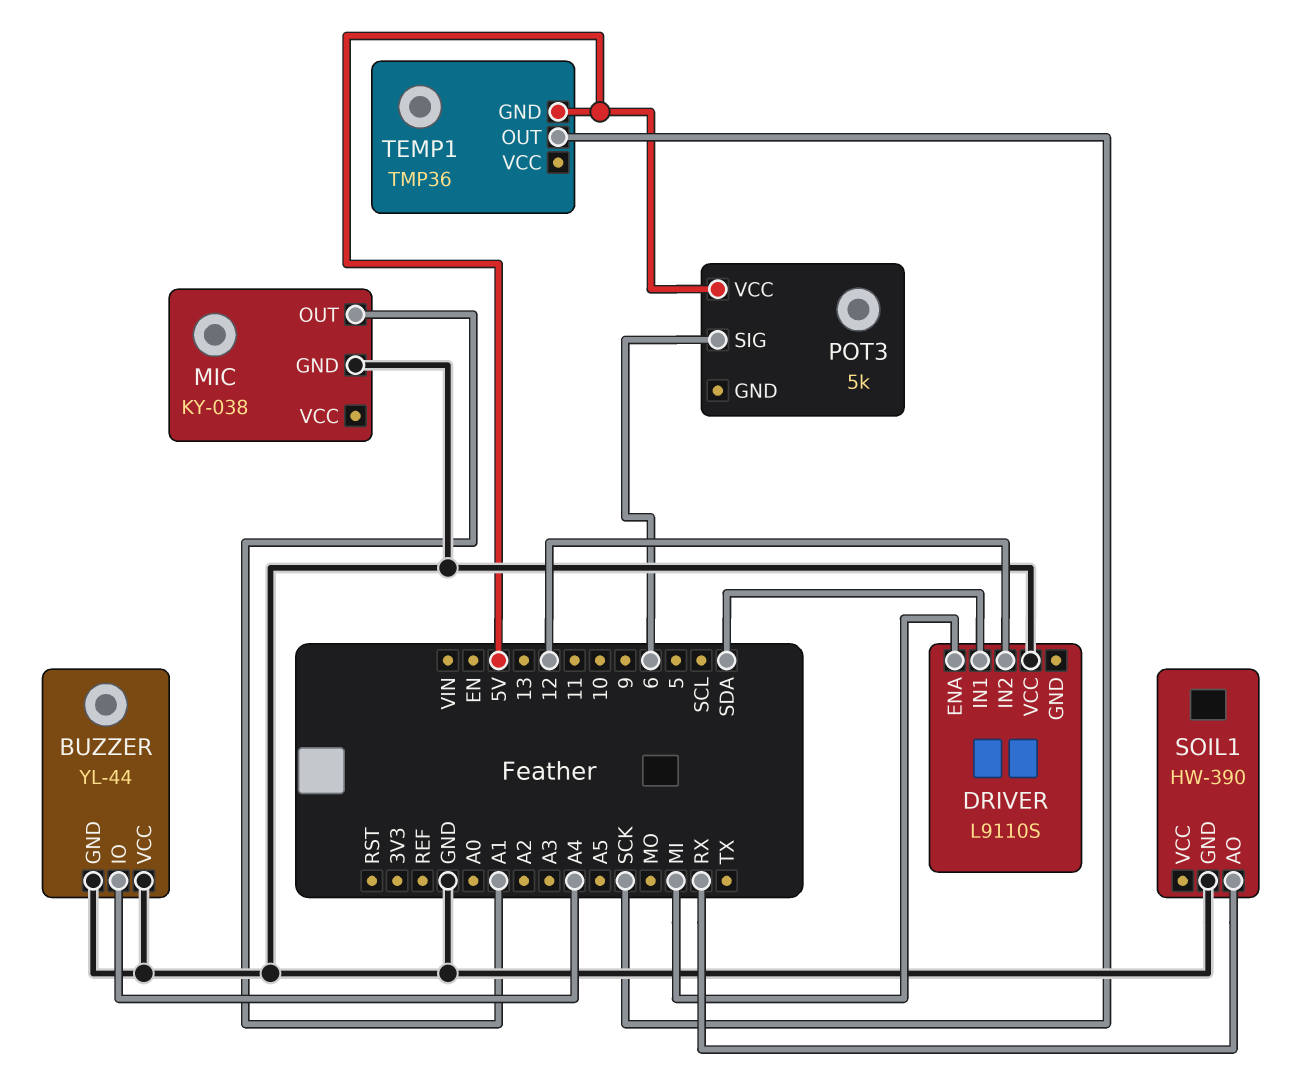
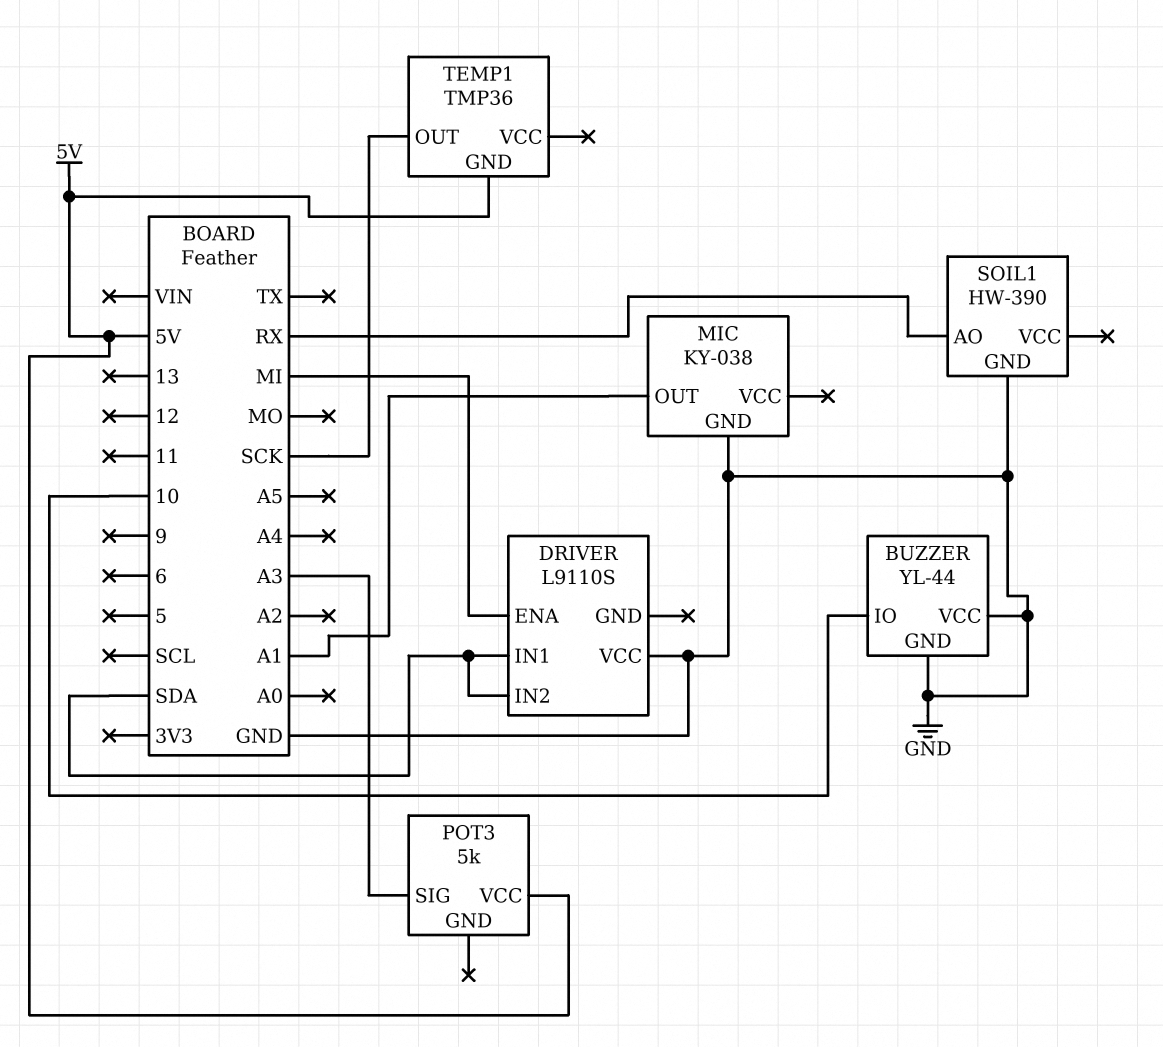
BUZZER pin IO: A4 -> 10
DRIVER pin IN2: 12 -> SDA
POT3 pin SIG: 6 -> A3

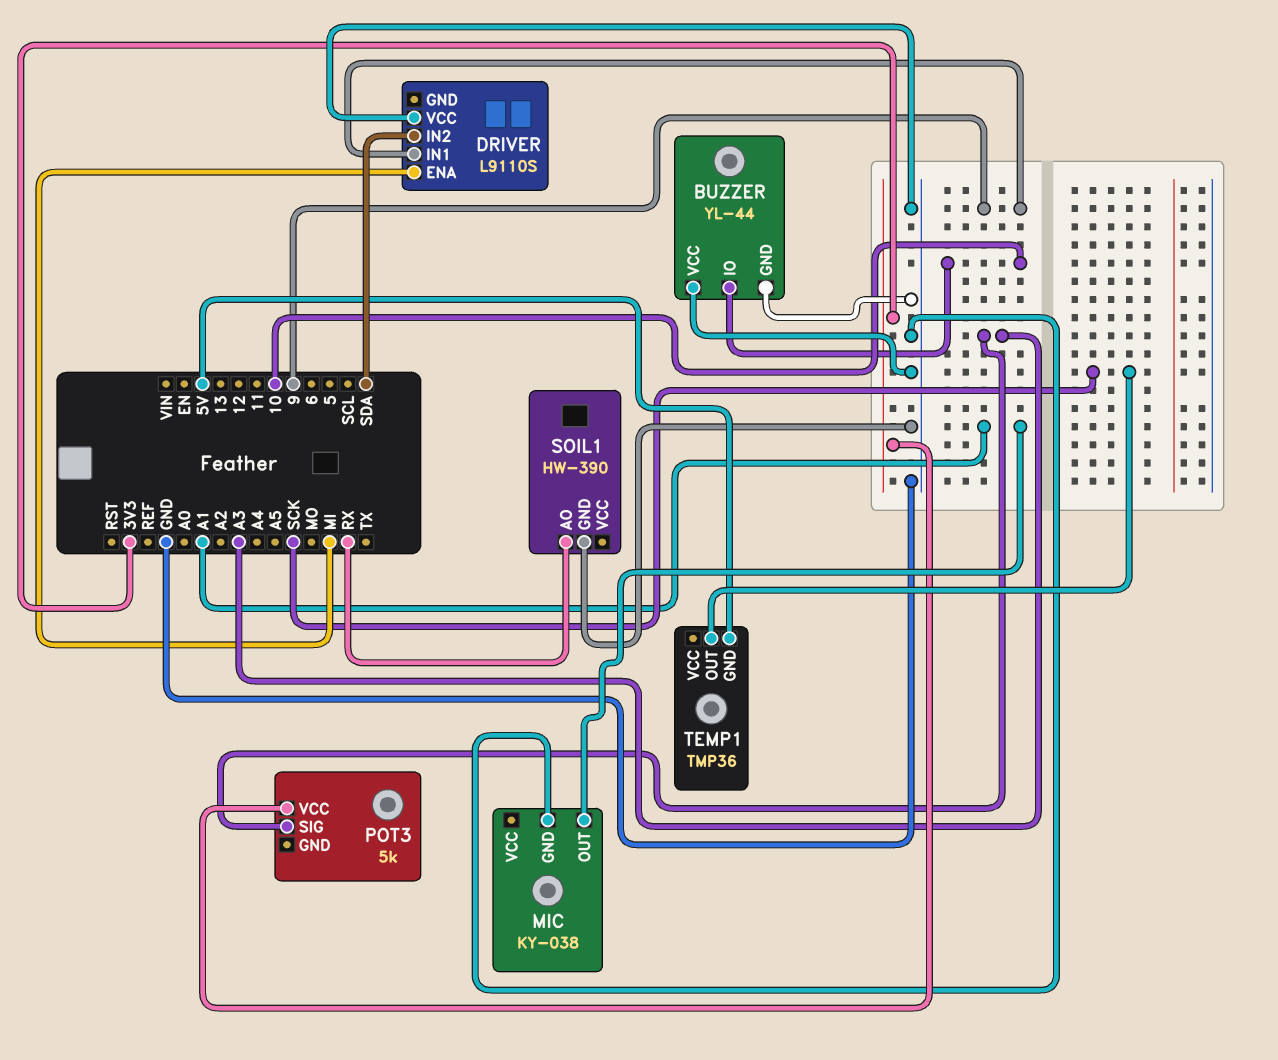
DRIVER pin IN1: SDA -> 9
POT3 pin VCC: 5V -> 3V3

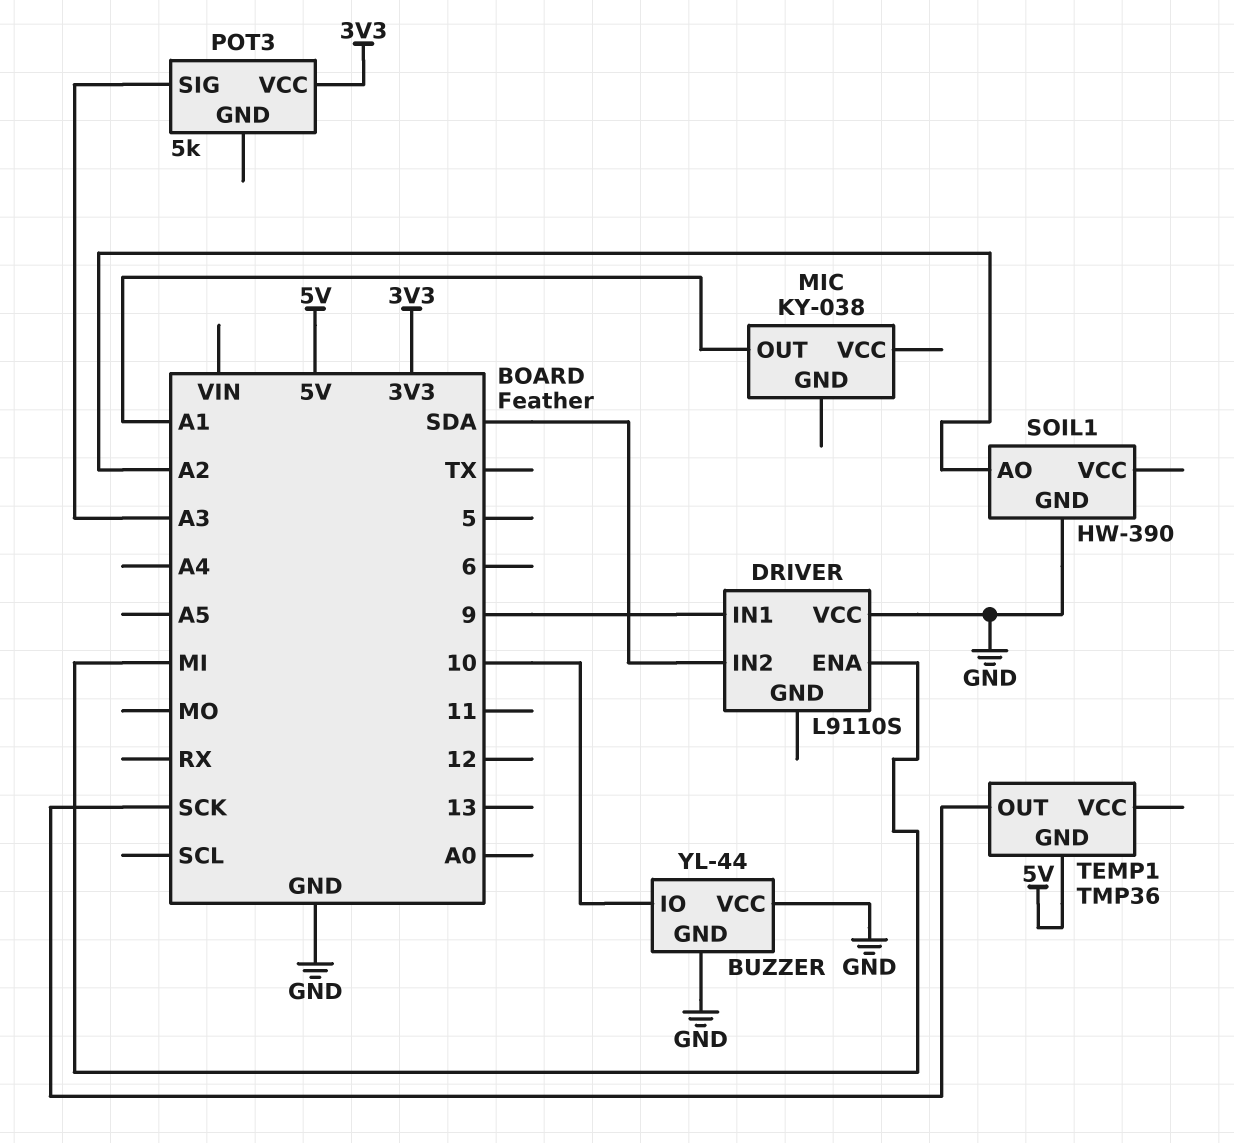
MIC pin GND: GND -> none
SOIL1 pin AO: RX -> A2

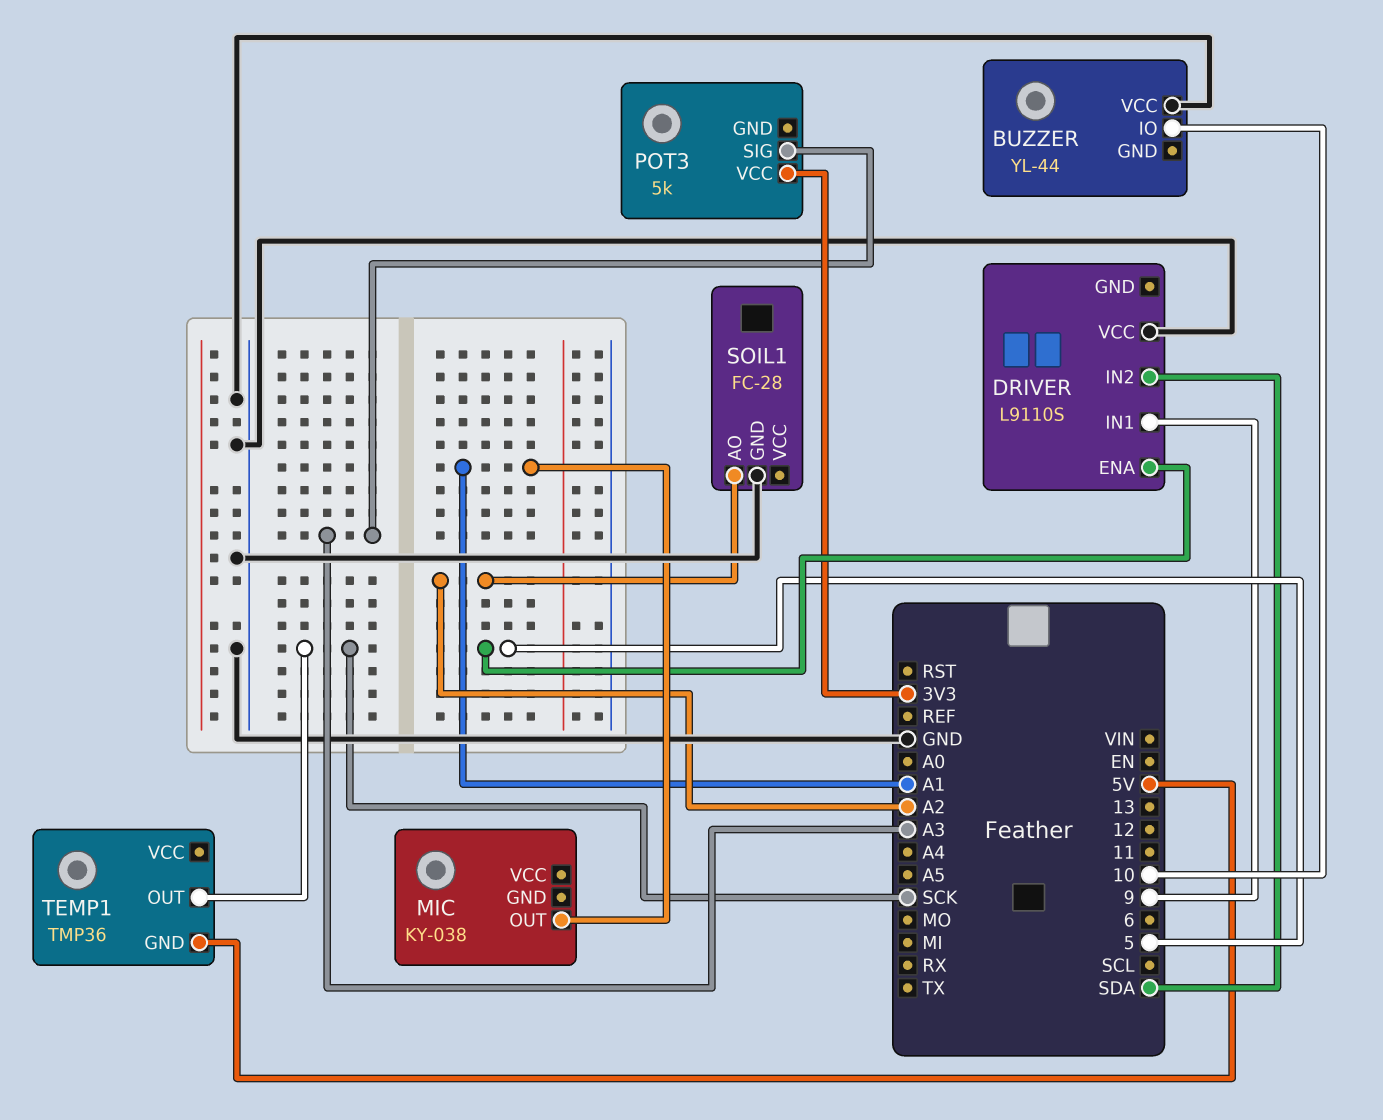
BUZZER pin GND: GND -> none
DRIVER pin ENA: MI -> 5
SOIL1: HW-390 -> FC-28

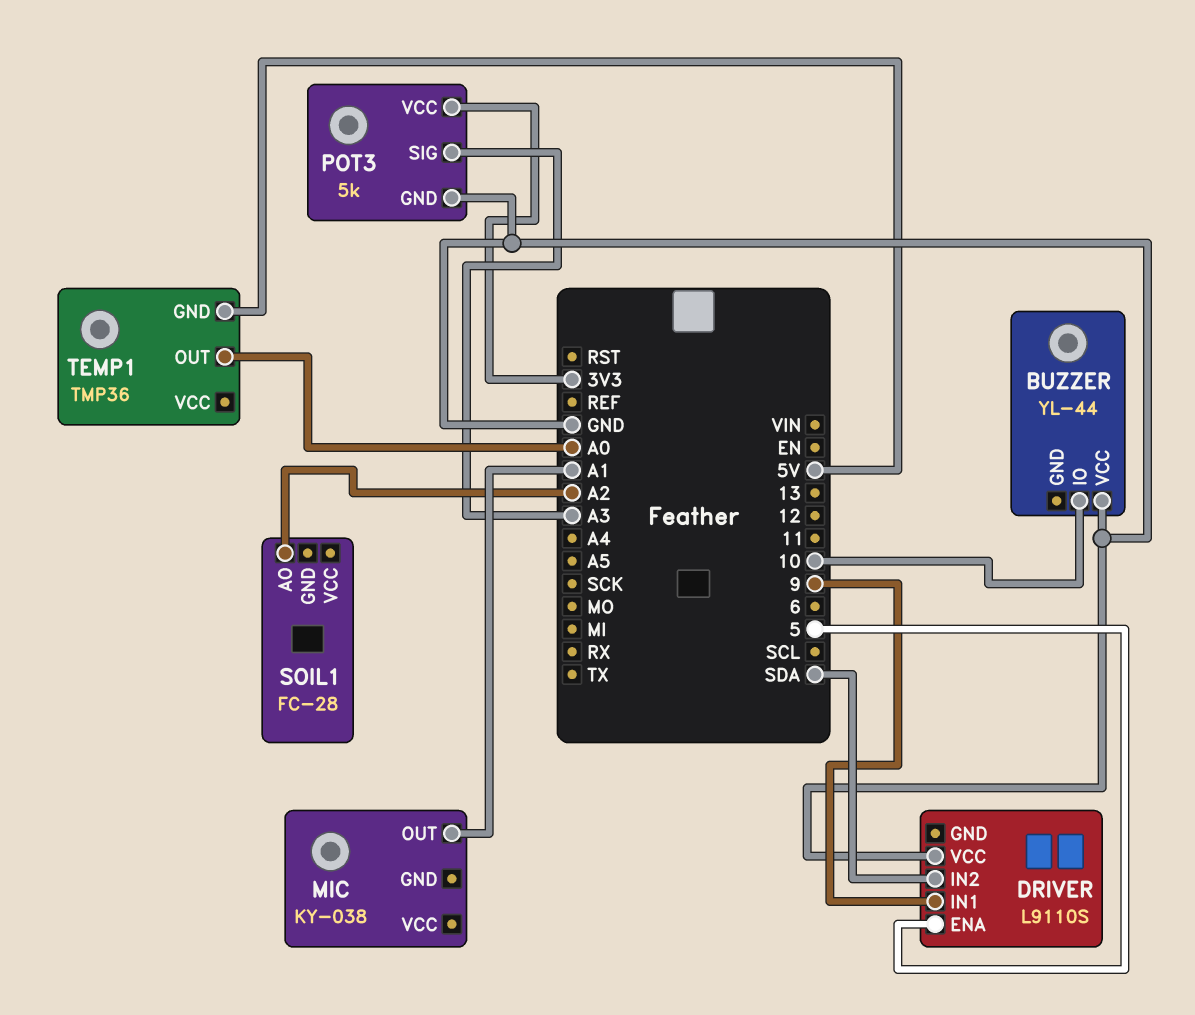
POT3 pin GND: none -> GND
SOIL1 pin GND: GND -> none
TEMP1 pin OUT: SCK -> A0

